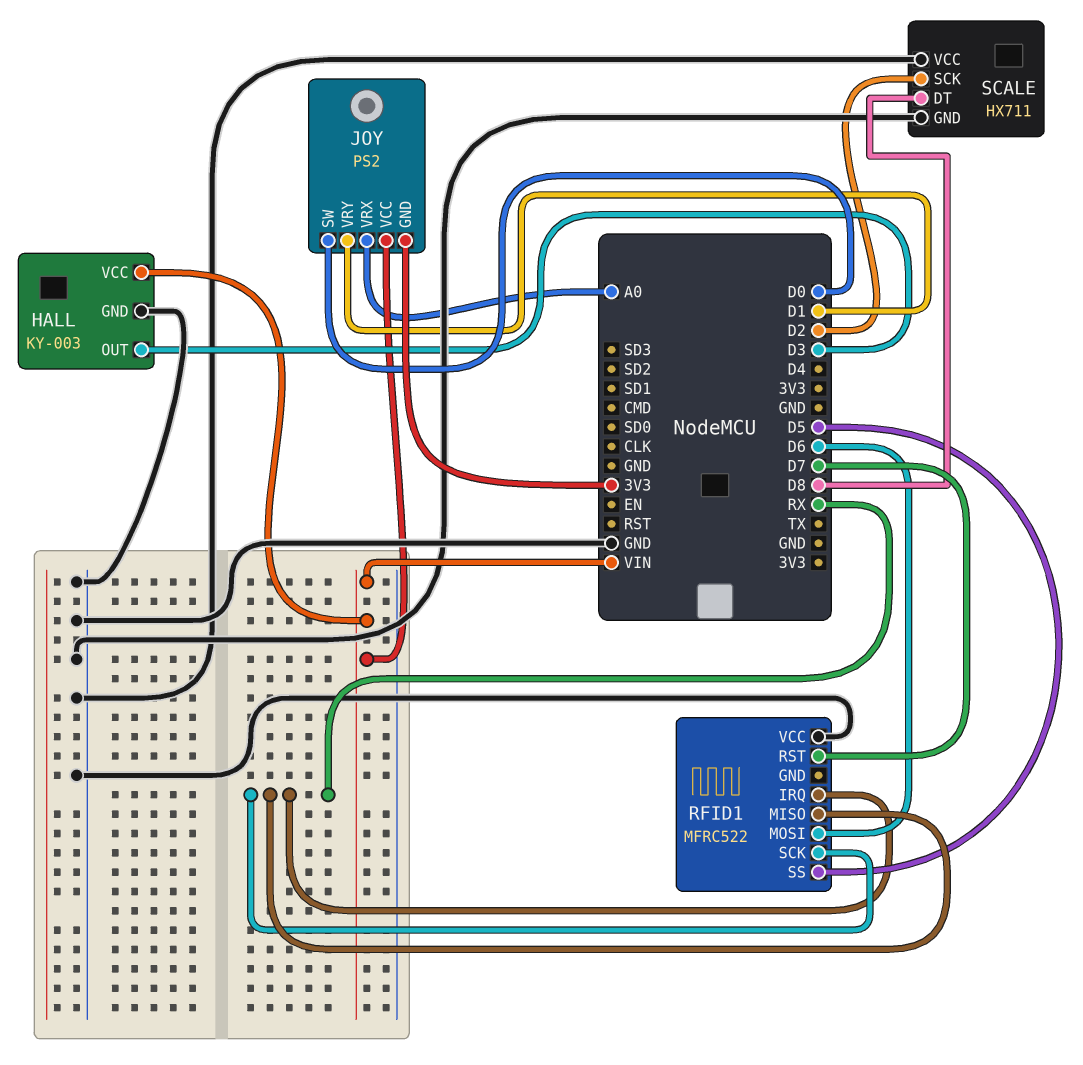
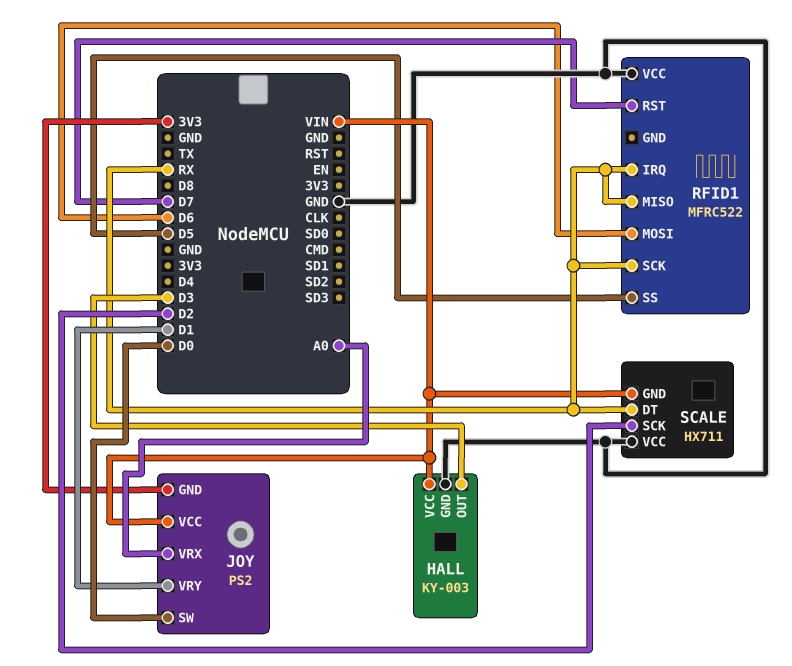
SCALE pin DT: D8 -> RX
SCALE pin GND: GND -> VIN

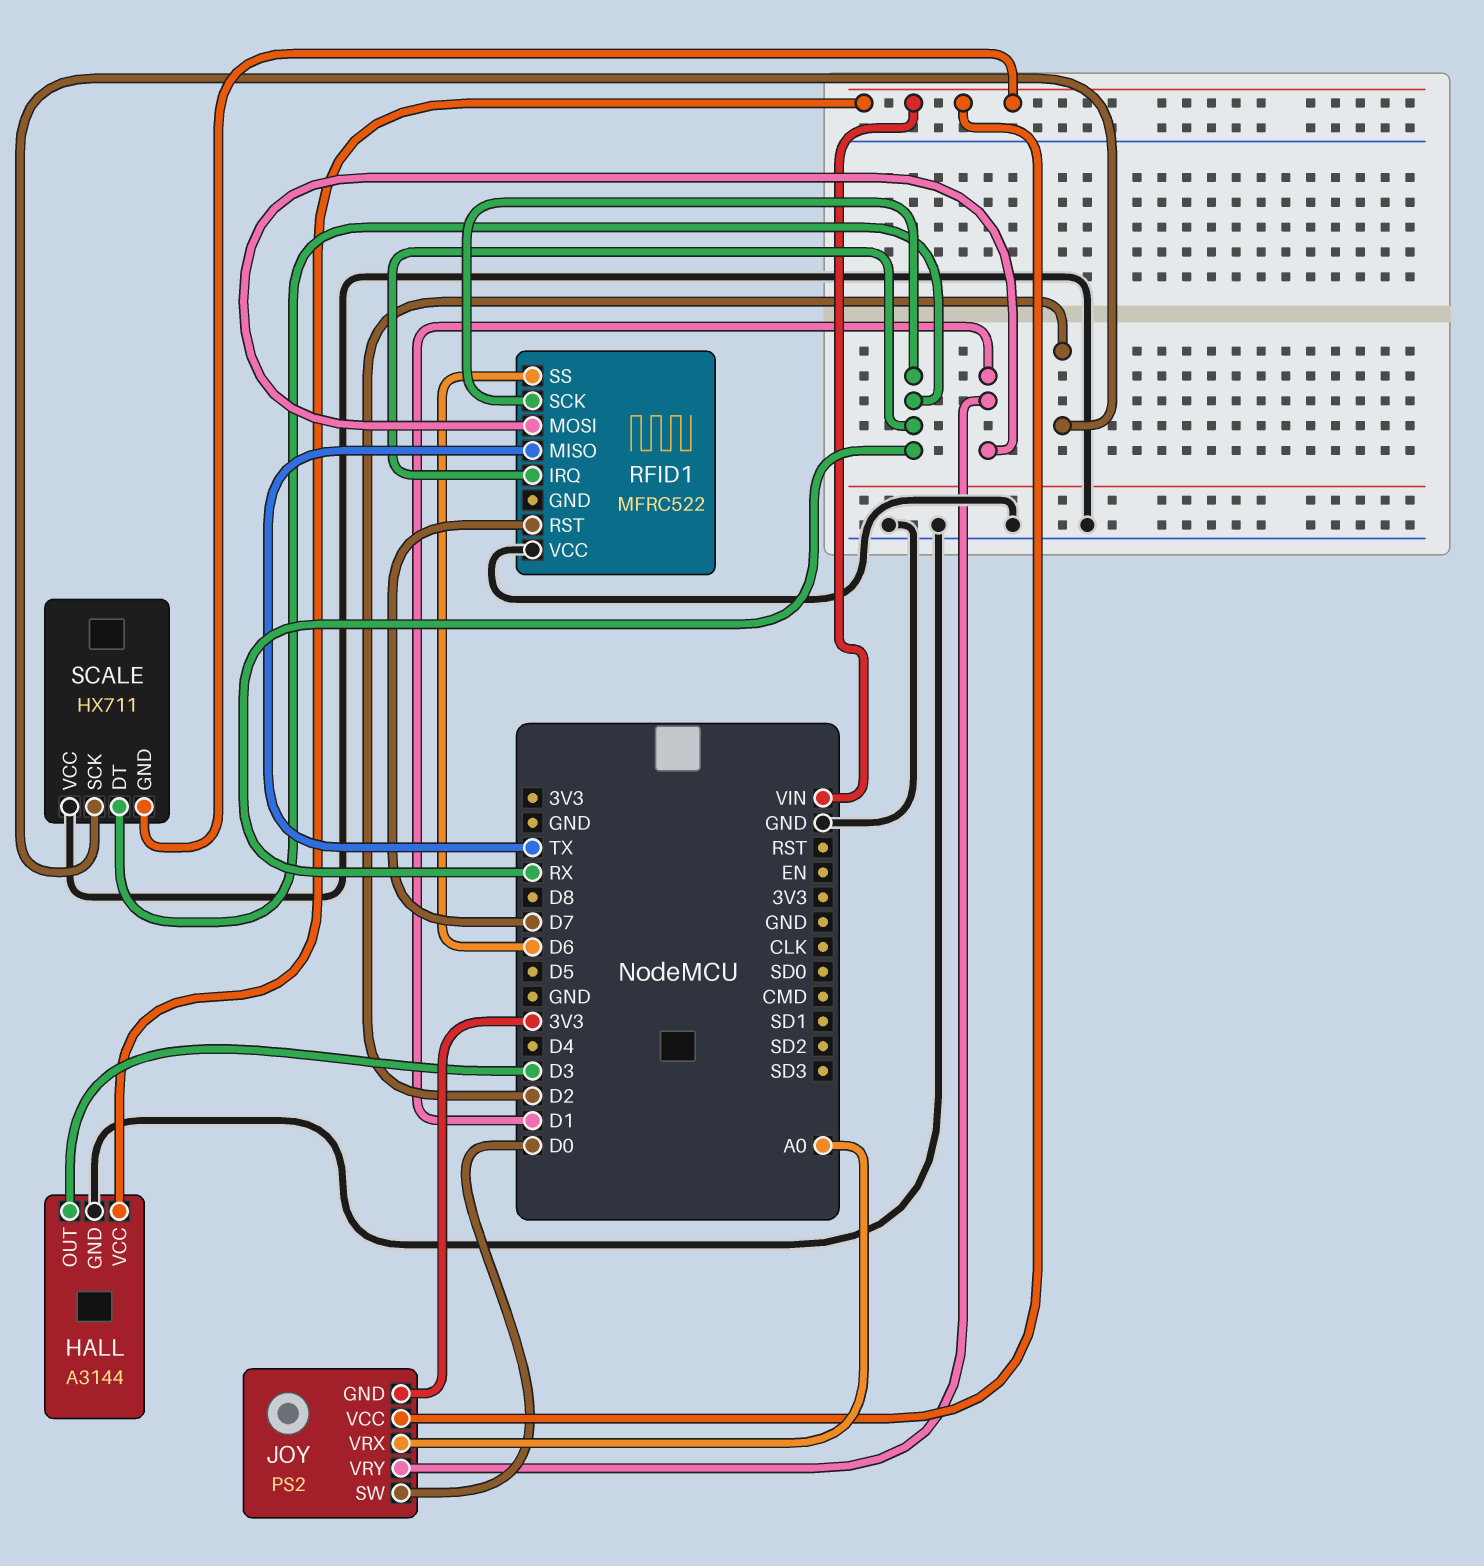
HALL: KY-003 -> A3144
RFID1 pin MISO: RX -> TX
RFID1 pin MOSI: D6 -> D1
RFID1 pin SS: D5 -> D6

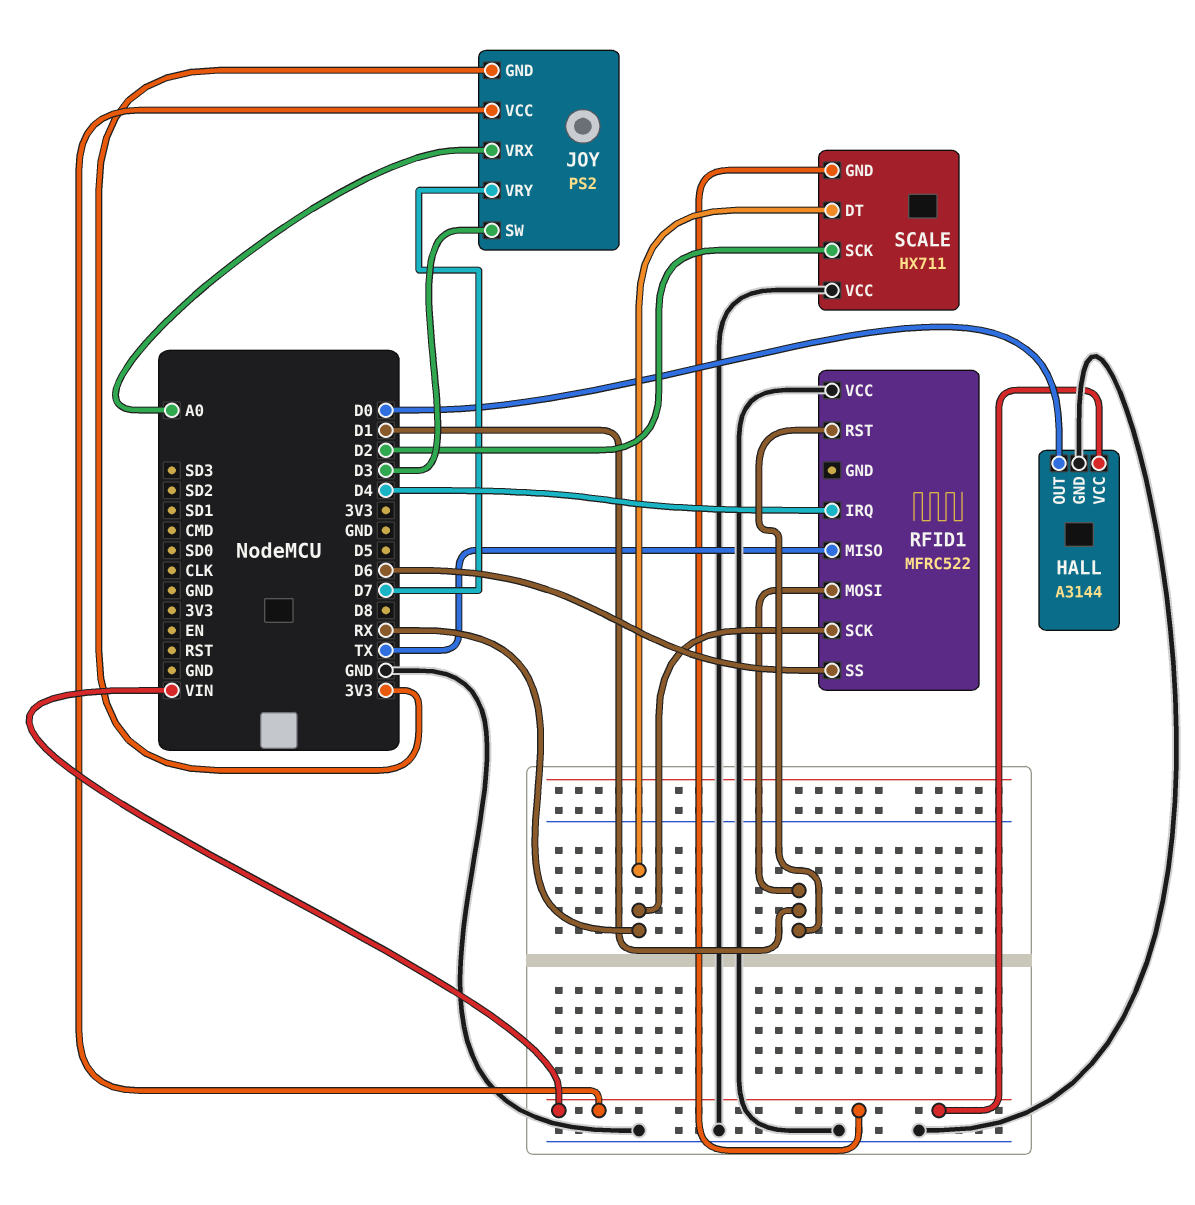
HALL pin OUT: D3 -> D0
JOY pin SW: D0 -> D3
JOY pin VRY: D1 -> D7
RFID1 pin IRQ: RX -> D4
RFID1 pin RST: D7 -> D1

